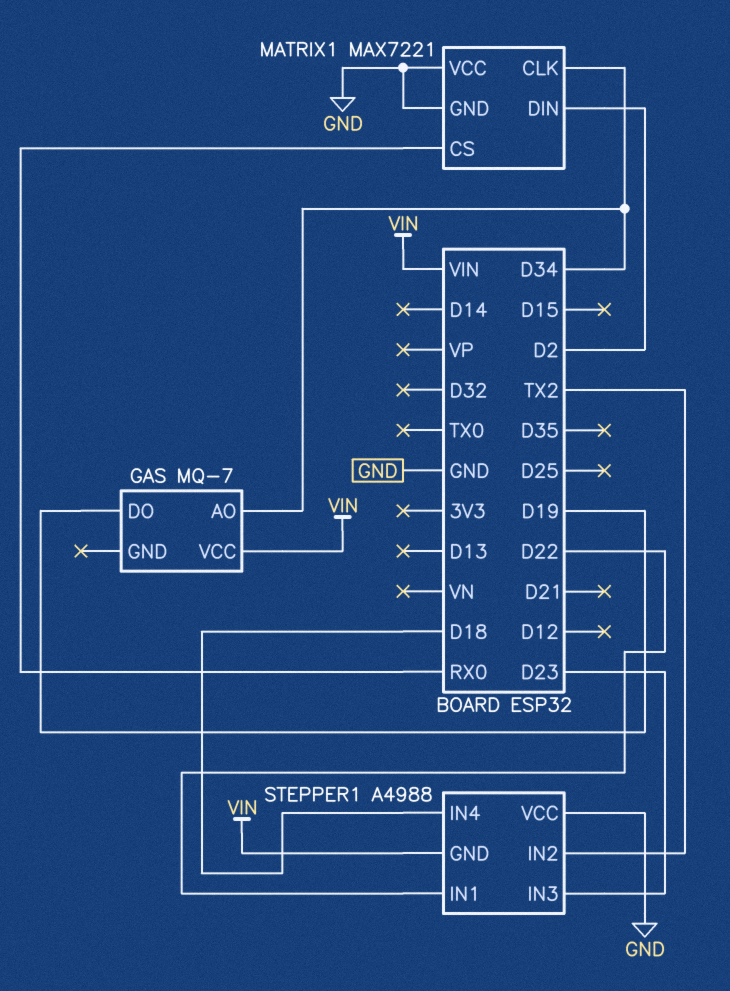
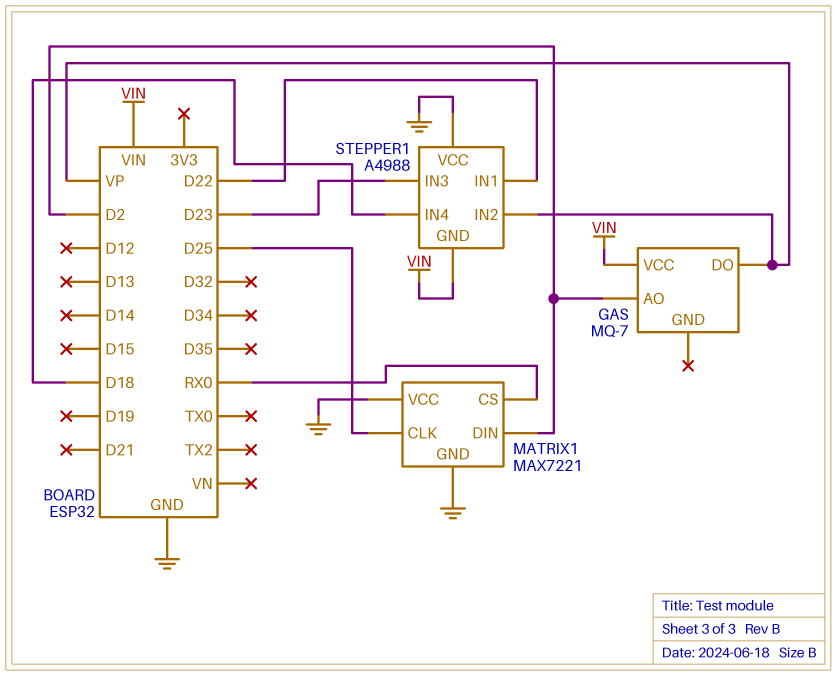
GAS pin AO: D34 -> D2
GAS pin DO: D19 -> VP
MATRIX1 pin CLK: D34 -> D25
STEPPER1 pin IN2: TX2 -> VP

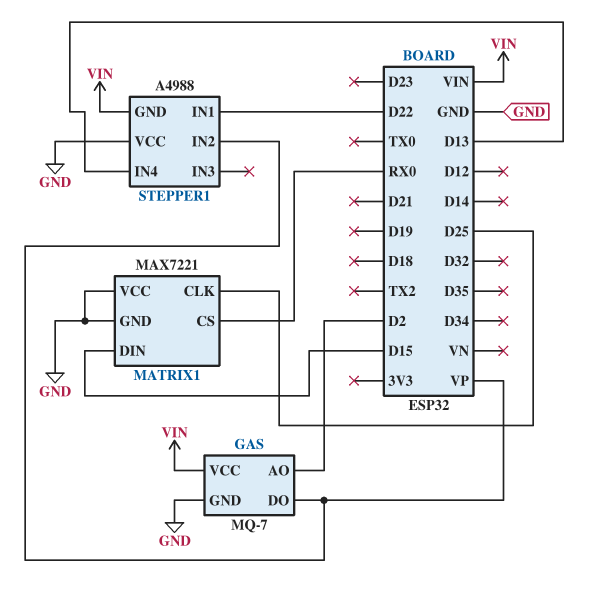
GAS pin GND: none -> GND
MATRIX1 pin DIN: D2 -> D15
STEPPER1 pin IN3: D23 -> none
STEPPER1 pin IN4: D18 -> D13

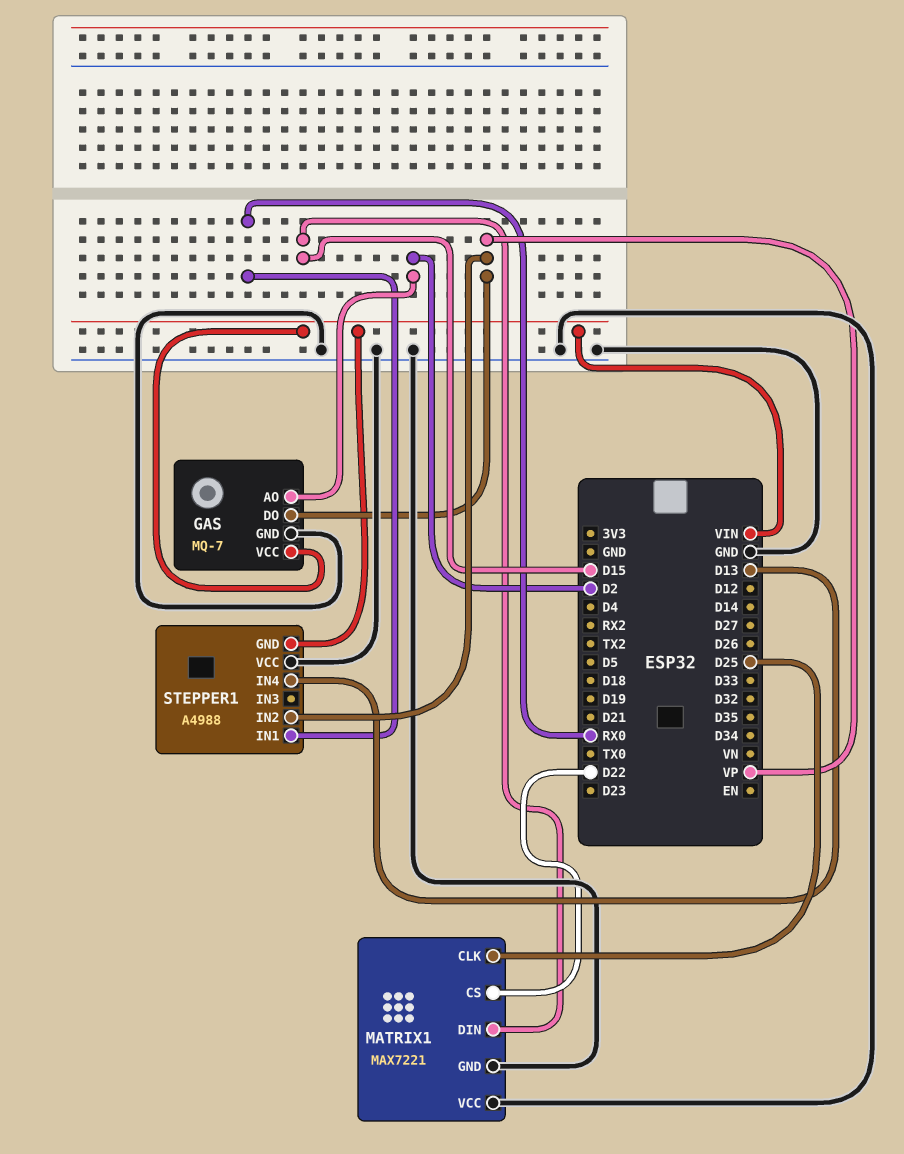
MATRIX1 pin CS: RX0 -> D22
STEPPER1 pin IN1: D22 -> RX0

